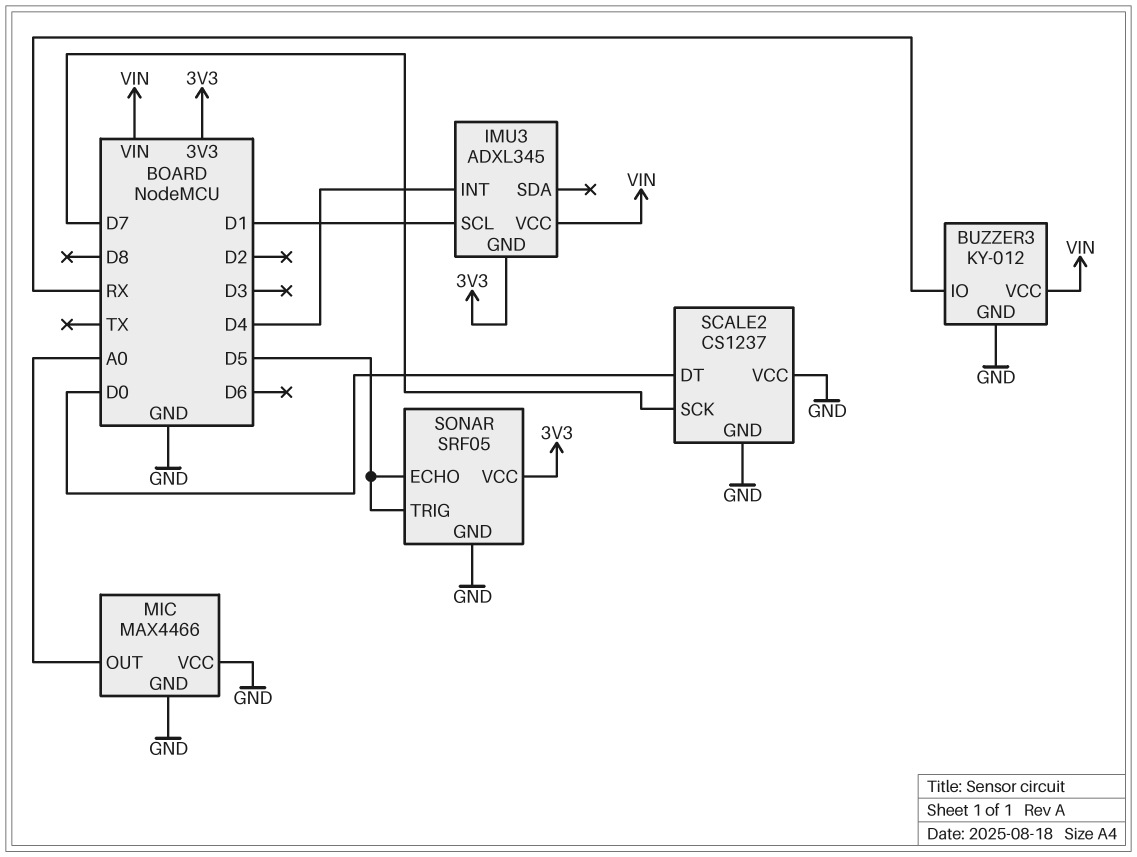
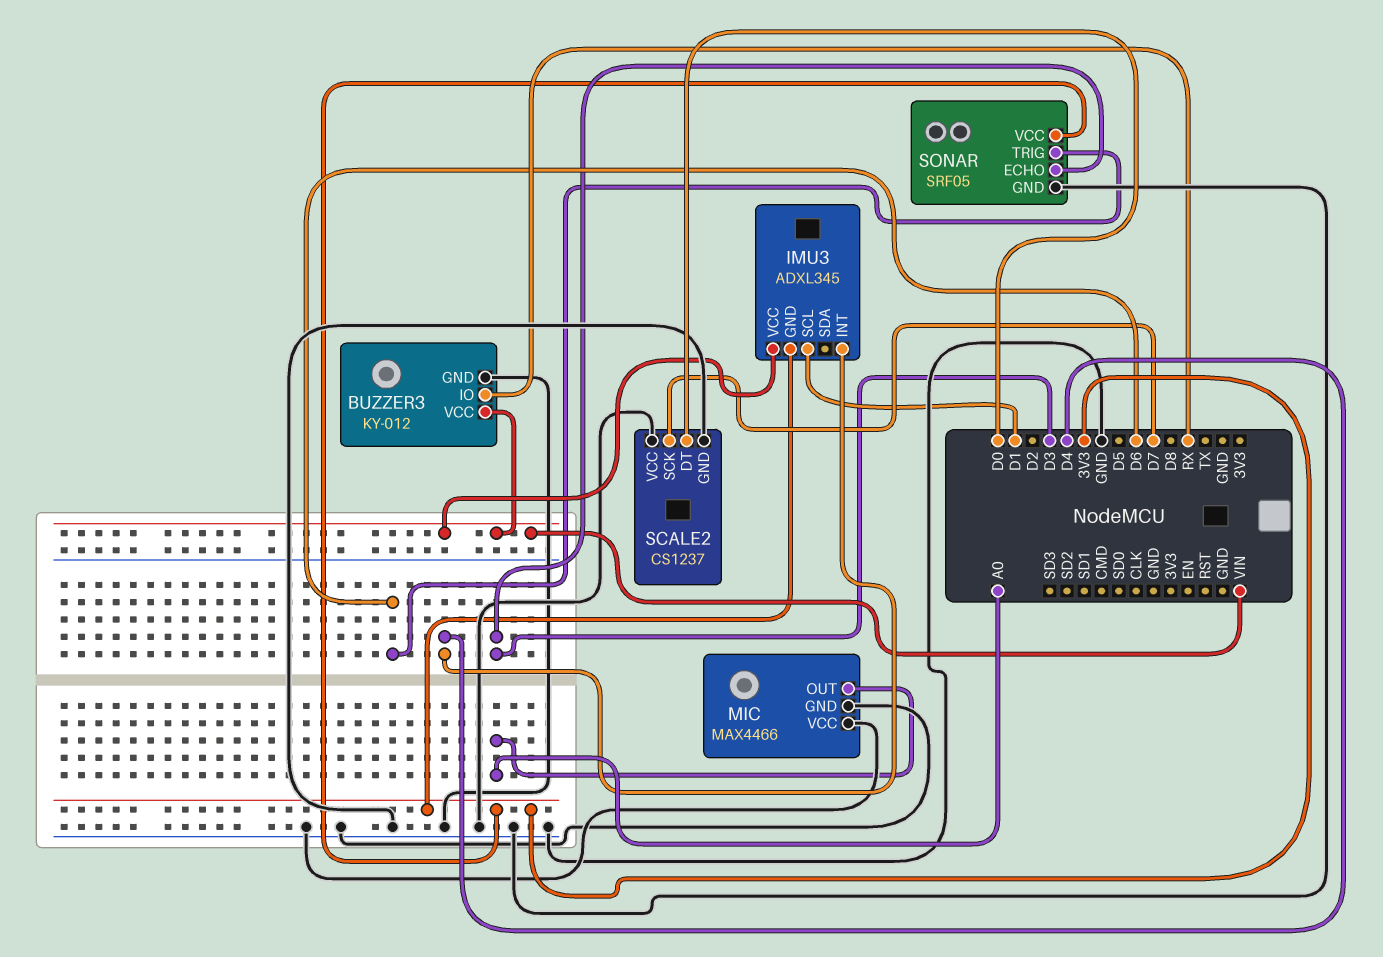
SONAR pin ECHO: D5 -> D3
SONAR pin TRIG: D5 -> D6

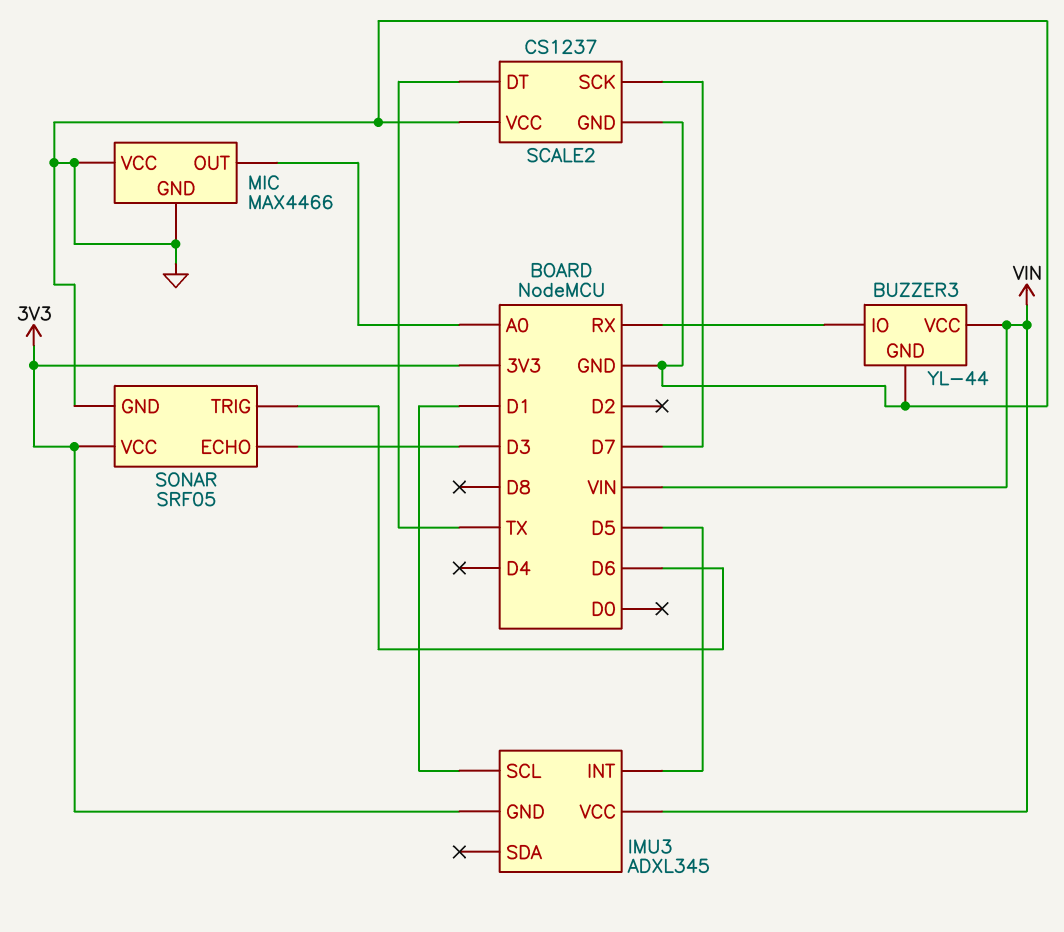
BUZZER3: KY-012 -> YL-44
IMU3 pin INT: D4 -> D5
SCALE2 pin DT: D0 -> TX

